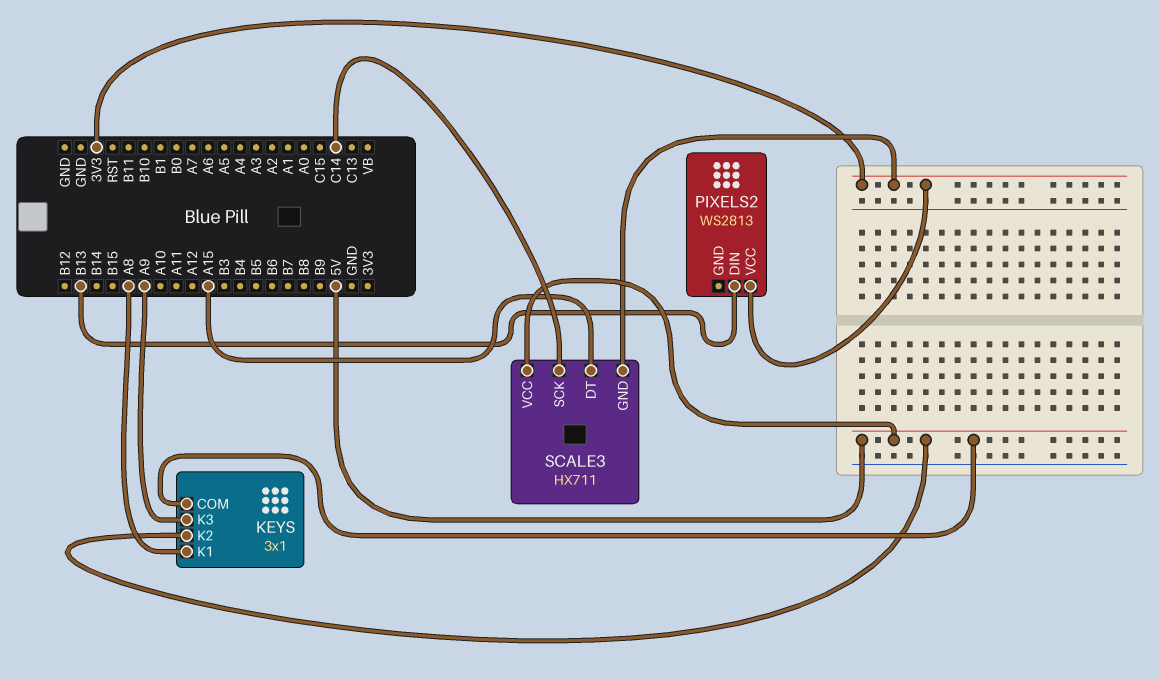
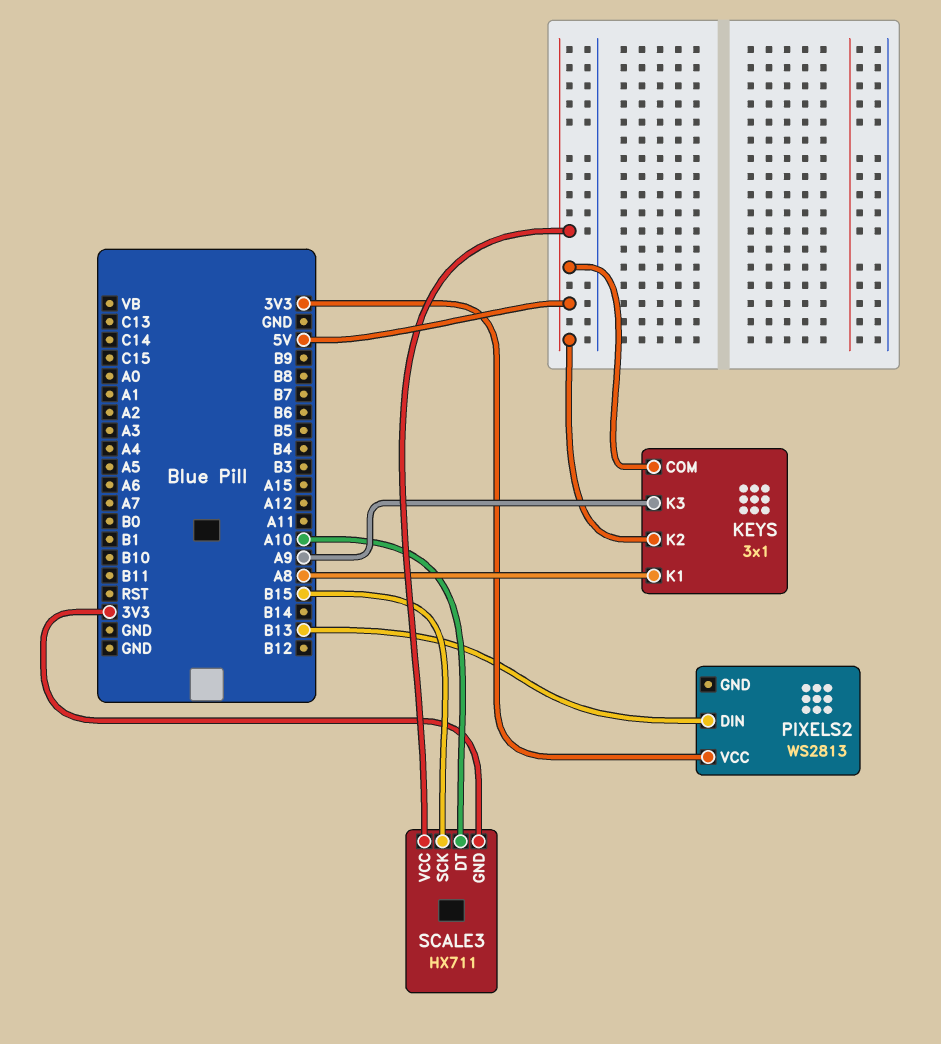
SCALE3 pin DT: A15 -> A10
SCALE3 pin SCK: C14 -> B15

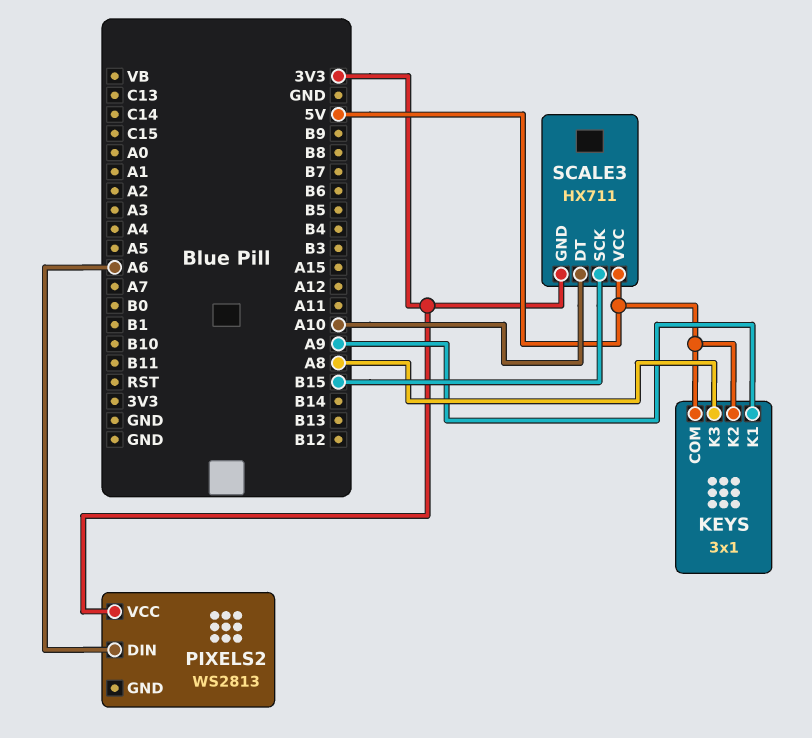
KEYS pin K1: A8 -> A9
KEYS pin K3: A9 -> A8
PIXELS2 pin DIN: B13 -> A6

